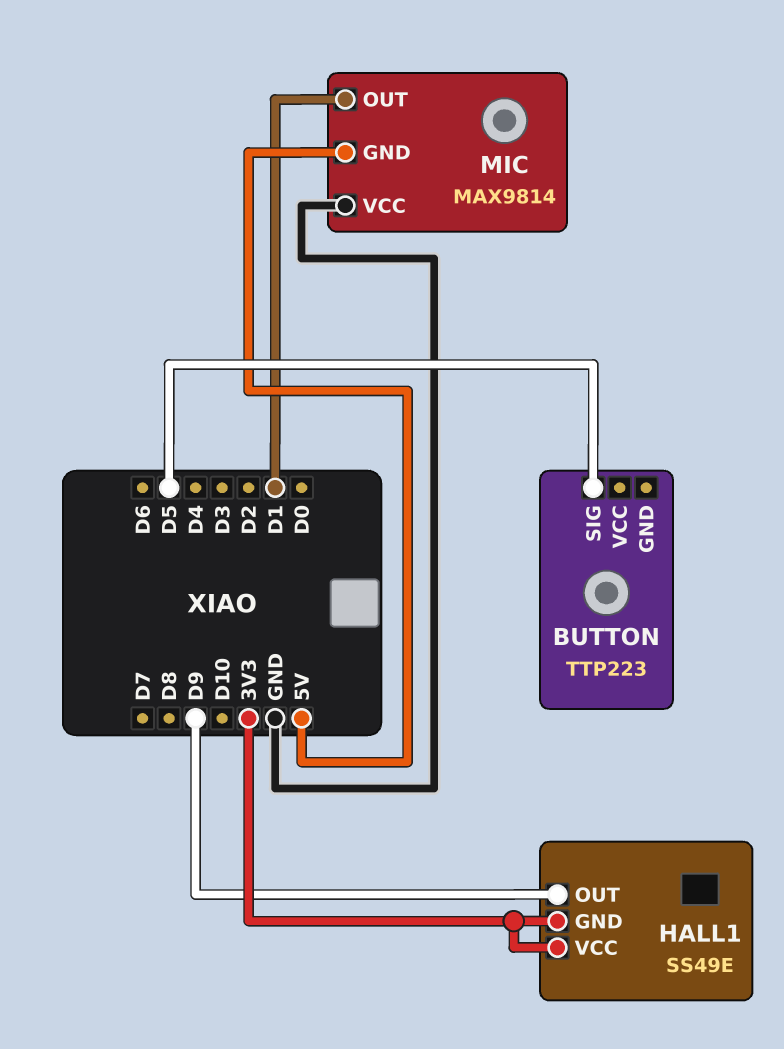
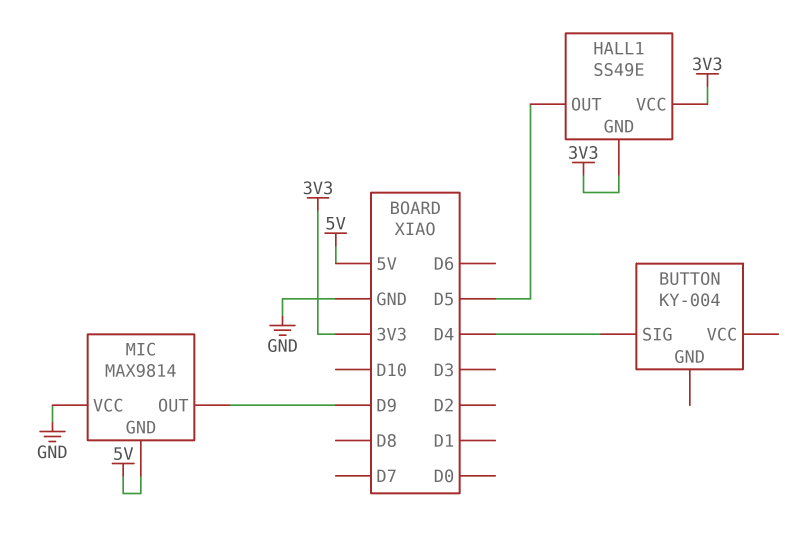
BUTTON: TTP223 -> KY-004
BUTTON pin SIG: D5 -> D4
HALL1 pin OUT: D9 -> D5
MIC pin OUT: D1 -> D9

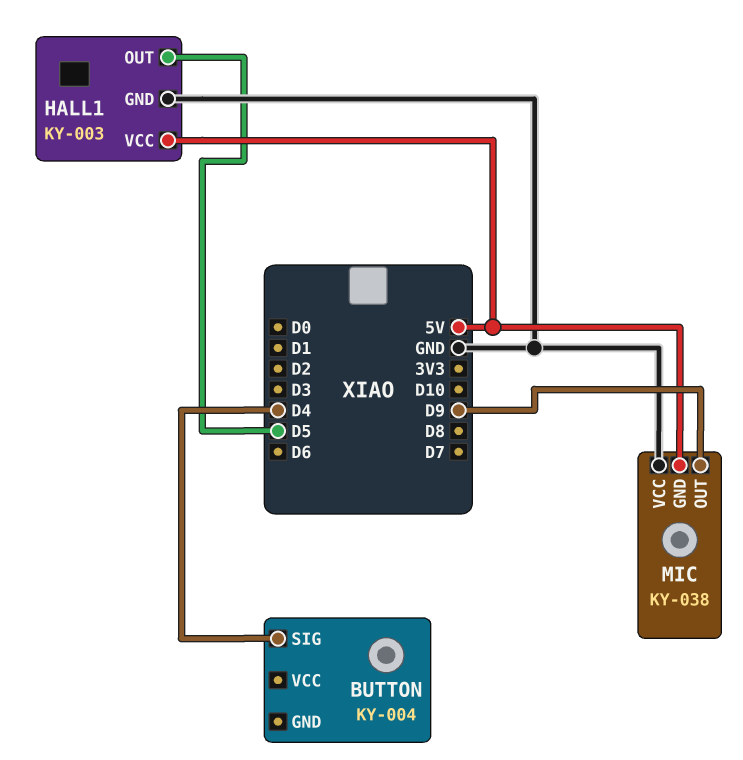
HALL1: SS49E -> KY-003
HALL1 pin GND: 3V3 -> GND
HALL1 pin VCC: 3V3 -> 5V
MIC: MAX9814 -> KY-038

